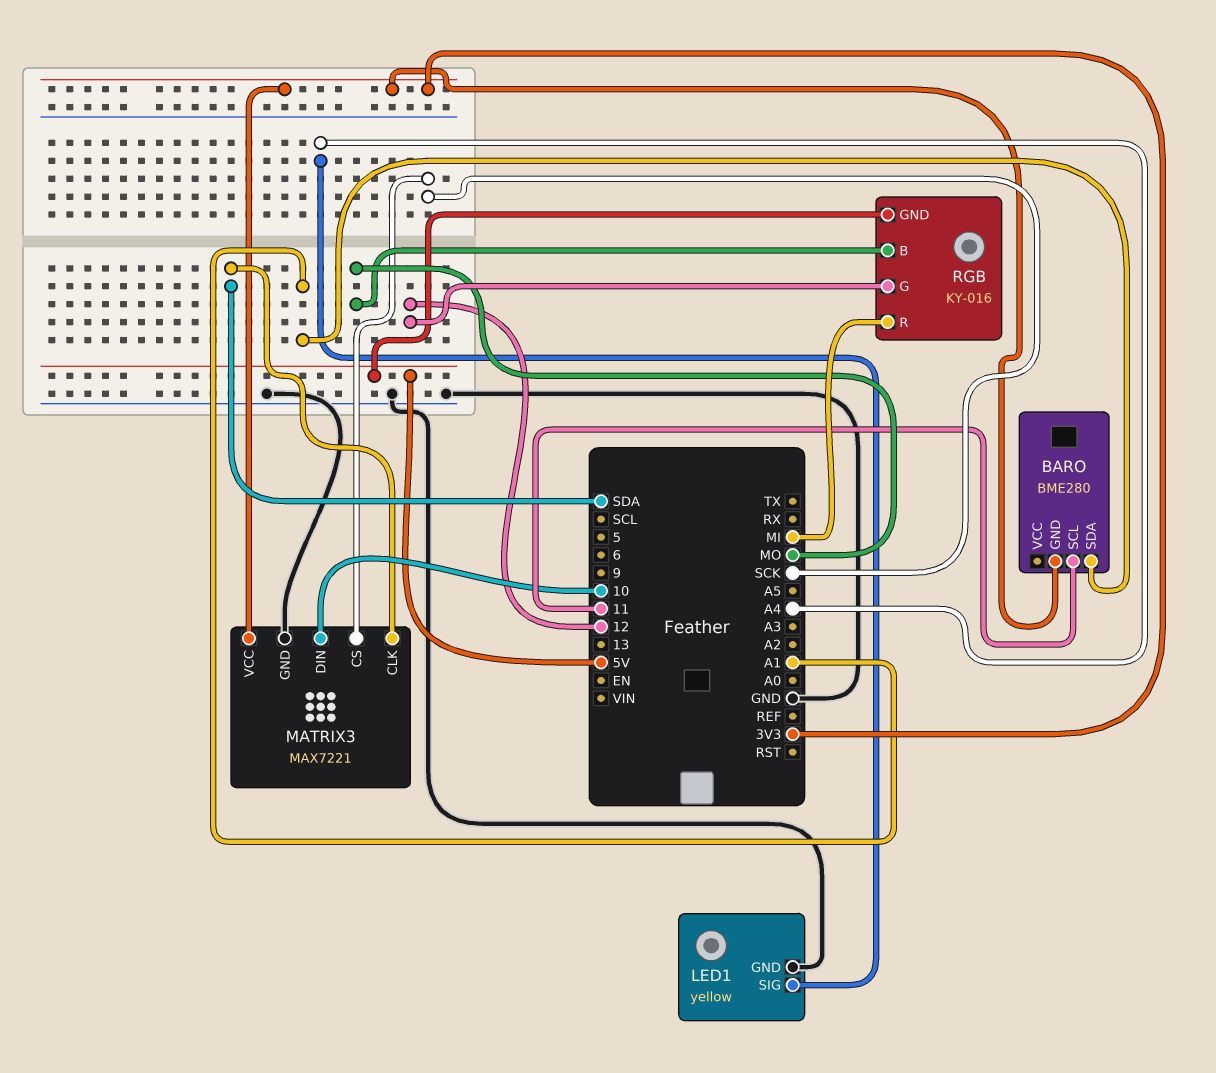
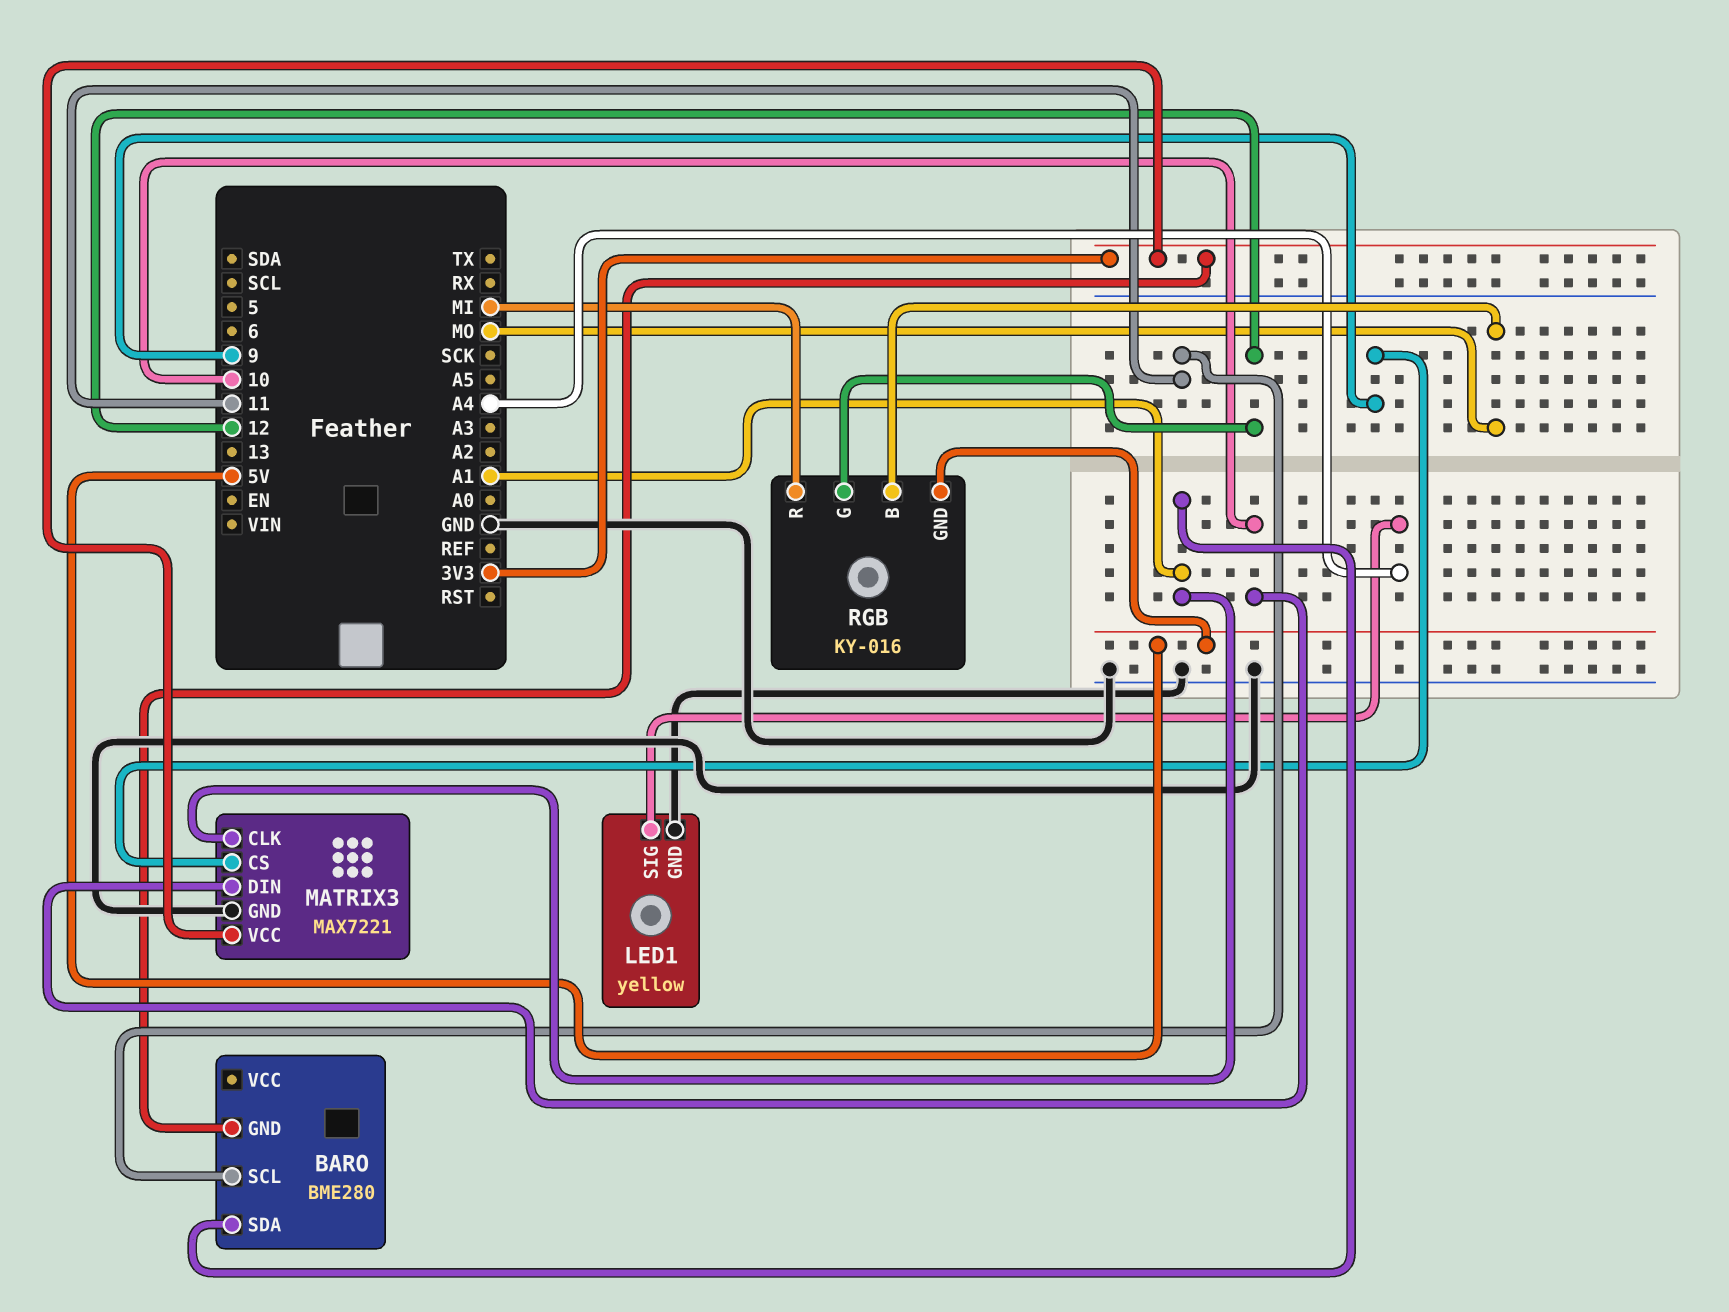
MATRIX3 pin CLK: SDA -> A1
MATRIX3 pin CS: SCK -> 9

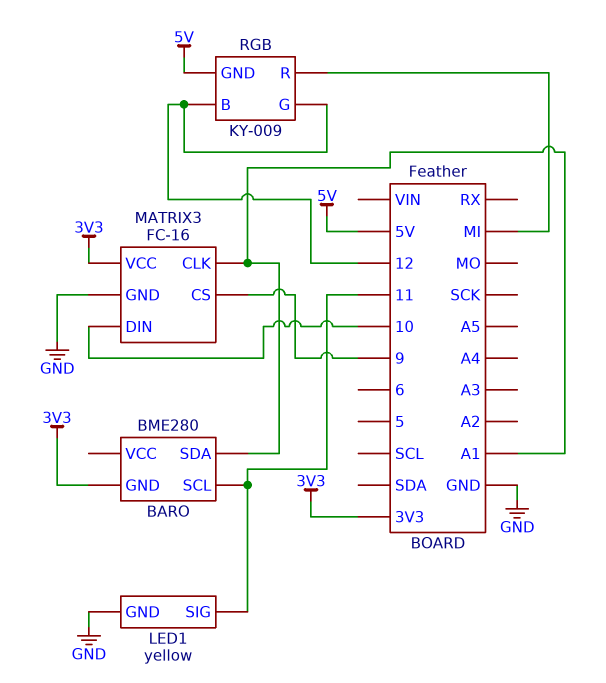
LED1 pin SIG: A4 -> 11
MATRIX3: MAX7221 -> FC-16
RGB: KY-016 -> KY-009
RGB pin B: MO -> 12

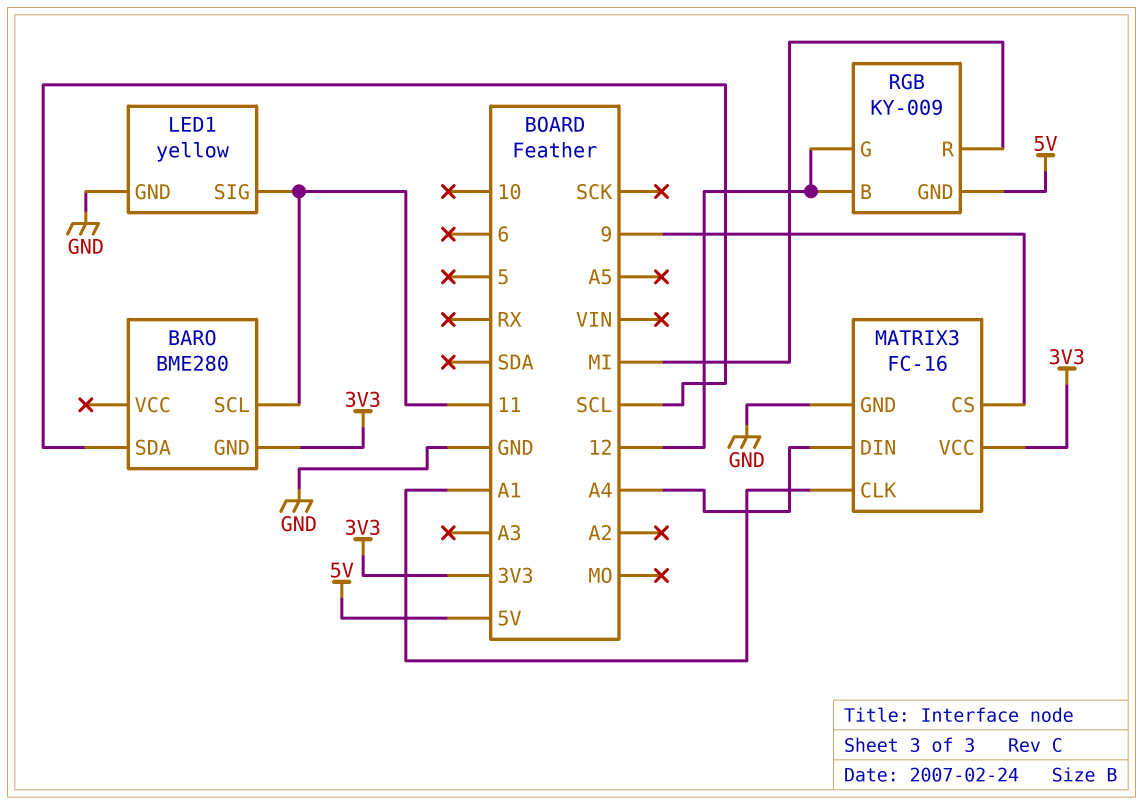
BARO pin SDA: A1 -> SCL
MATRIX3 pin DIN: 10 -> A4

